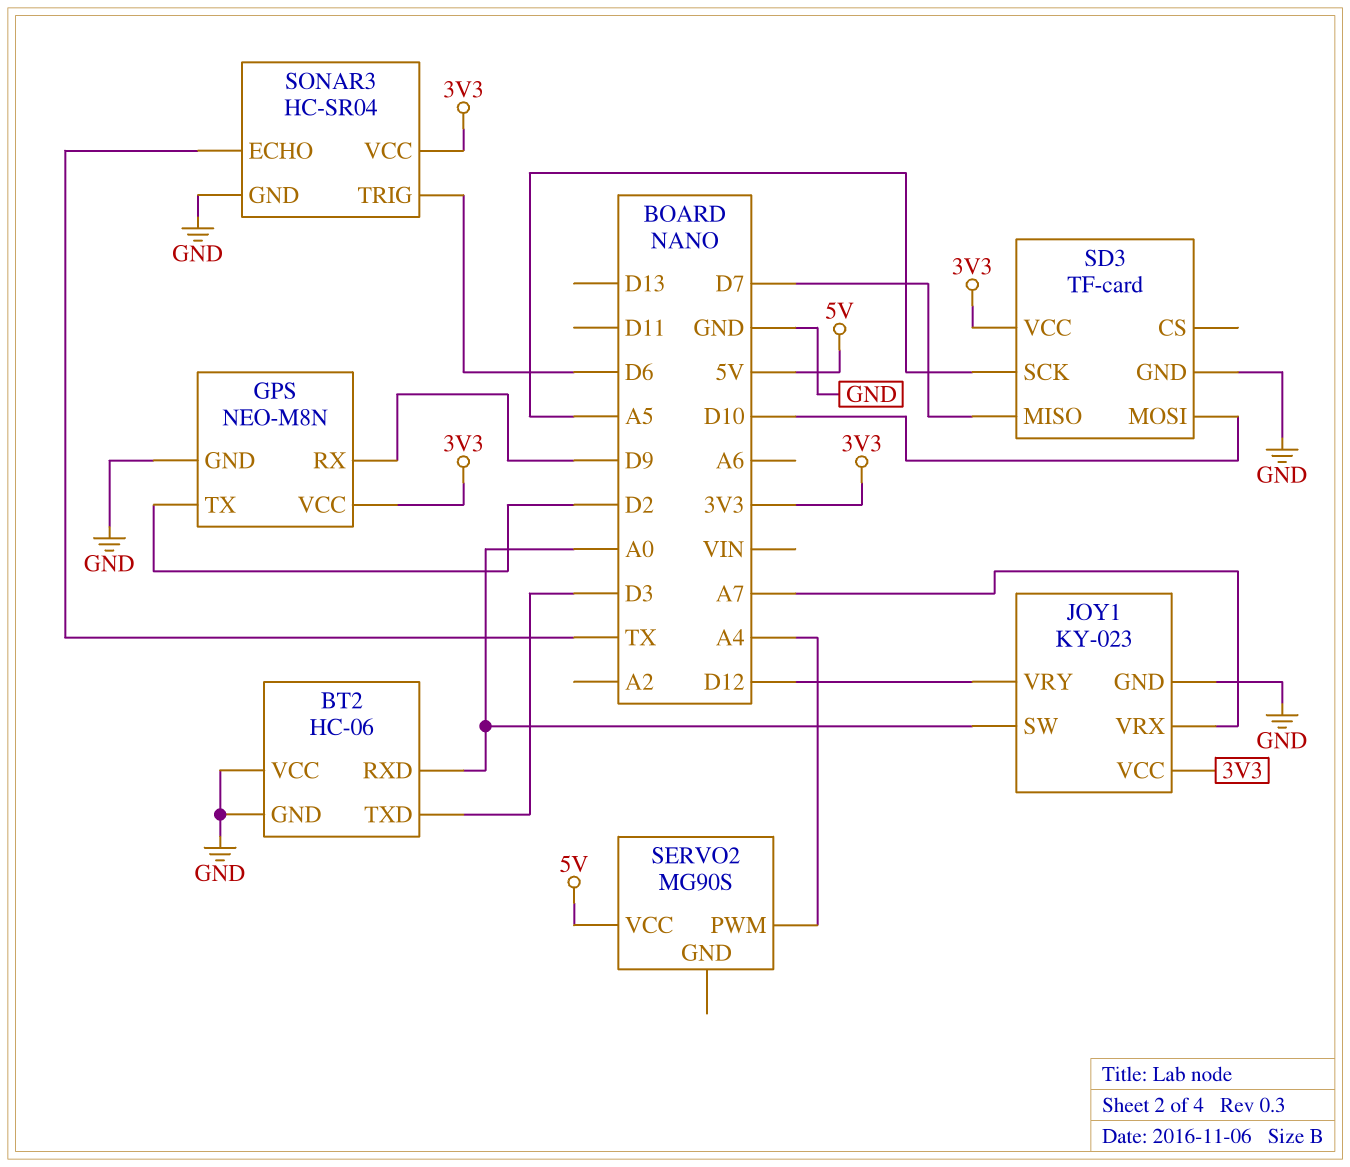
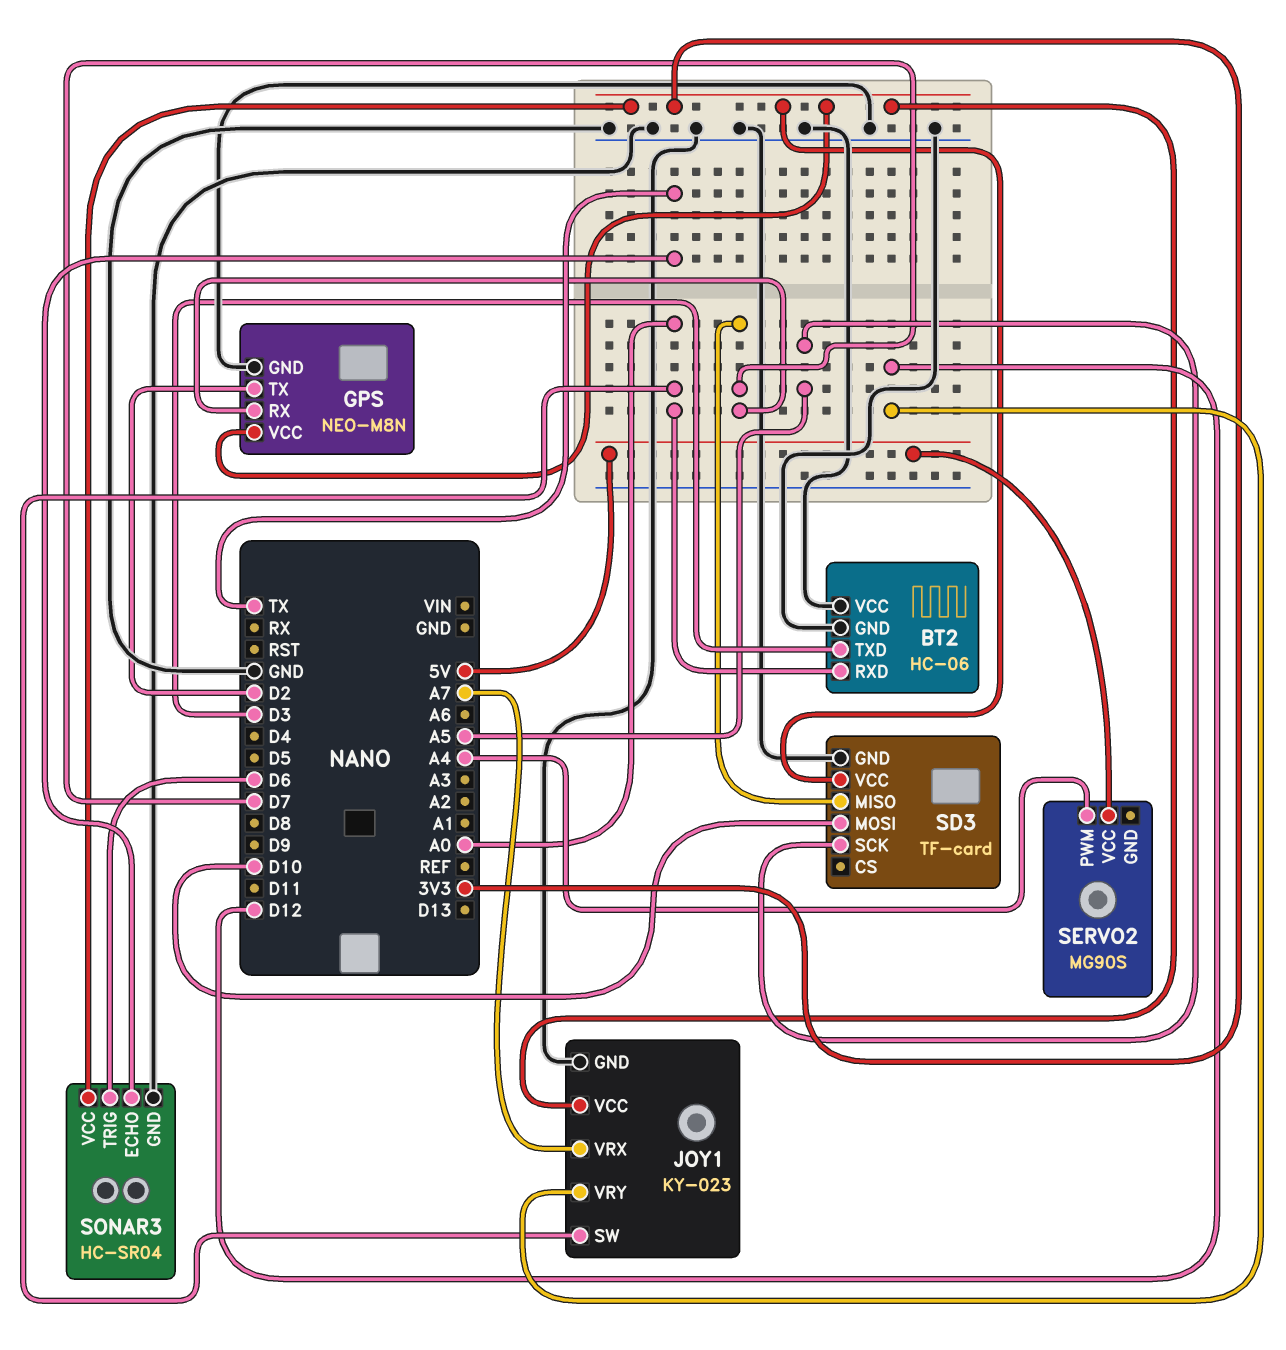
GPS pin RX: D9 -> D7

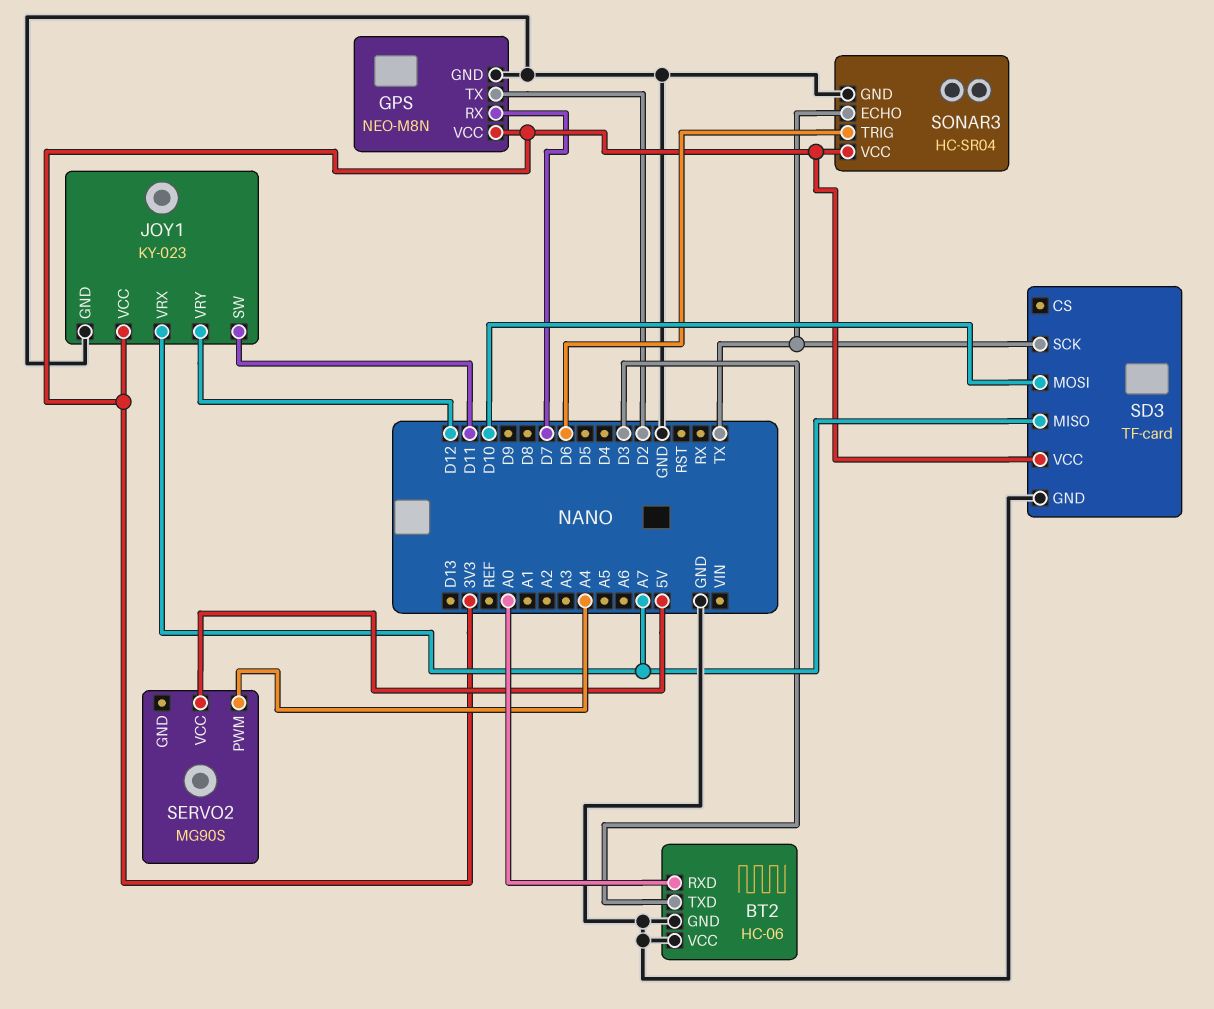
JOY1 pin SW: A0 -> D11
SD3 pin MISO: D7 -> A7
SD3 pin SCK: A5 -> TX

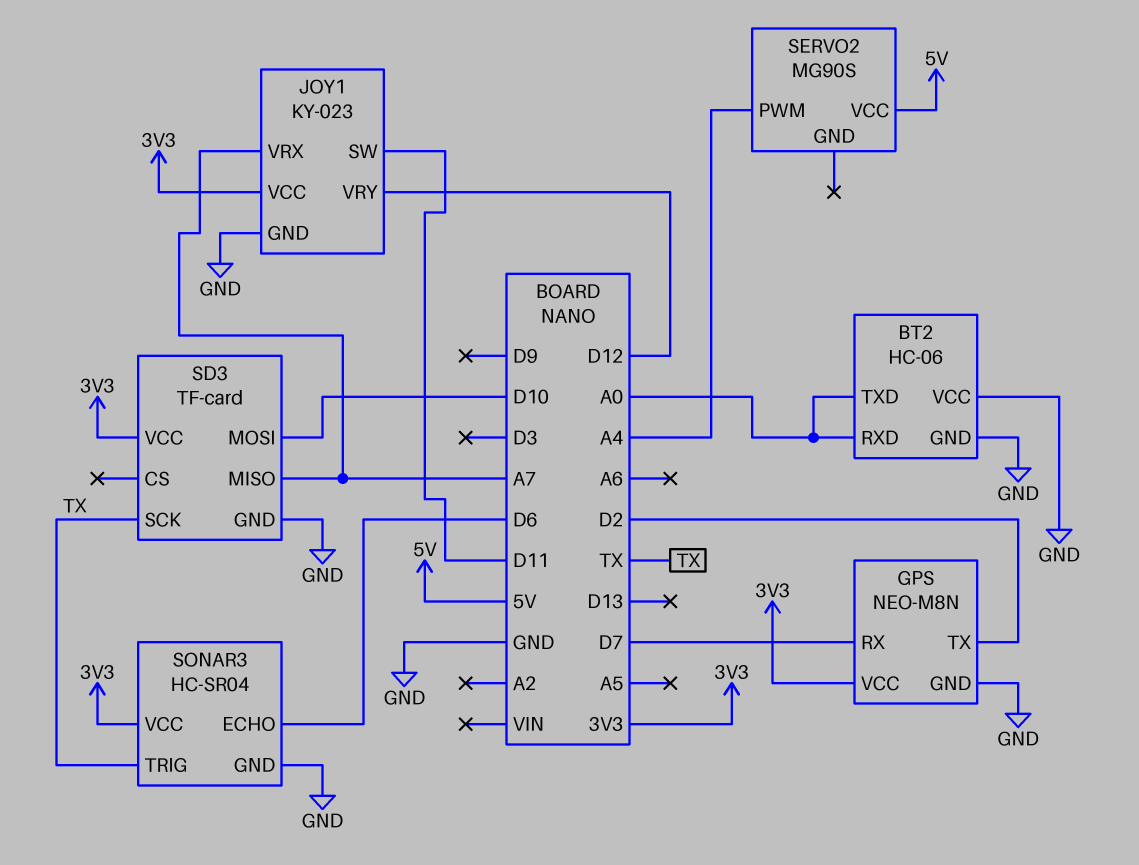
BT2 pin TXD: D3 -> A0
SONAR3 pin ECHO: TX -> D6
SONAR3 pin TRIG: D6 -> TX

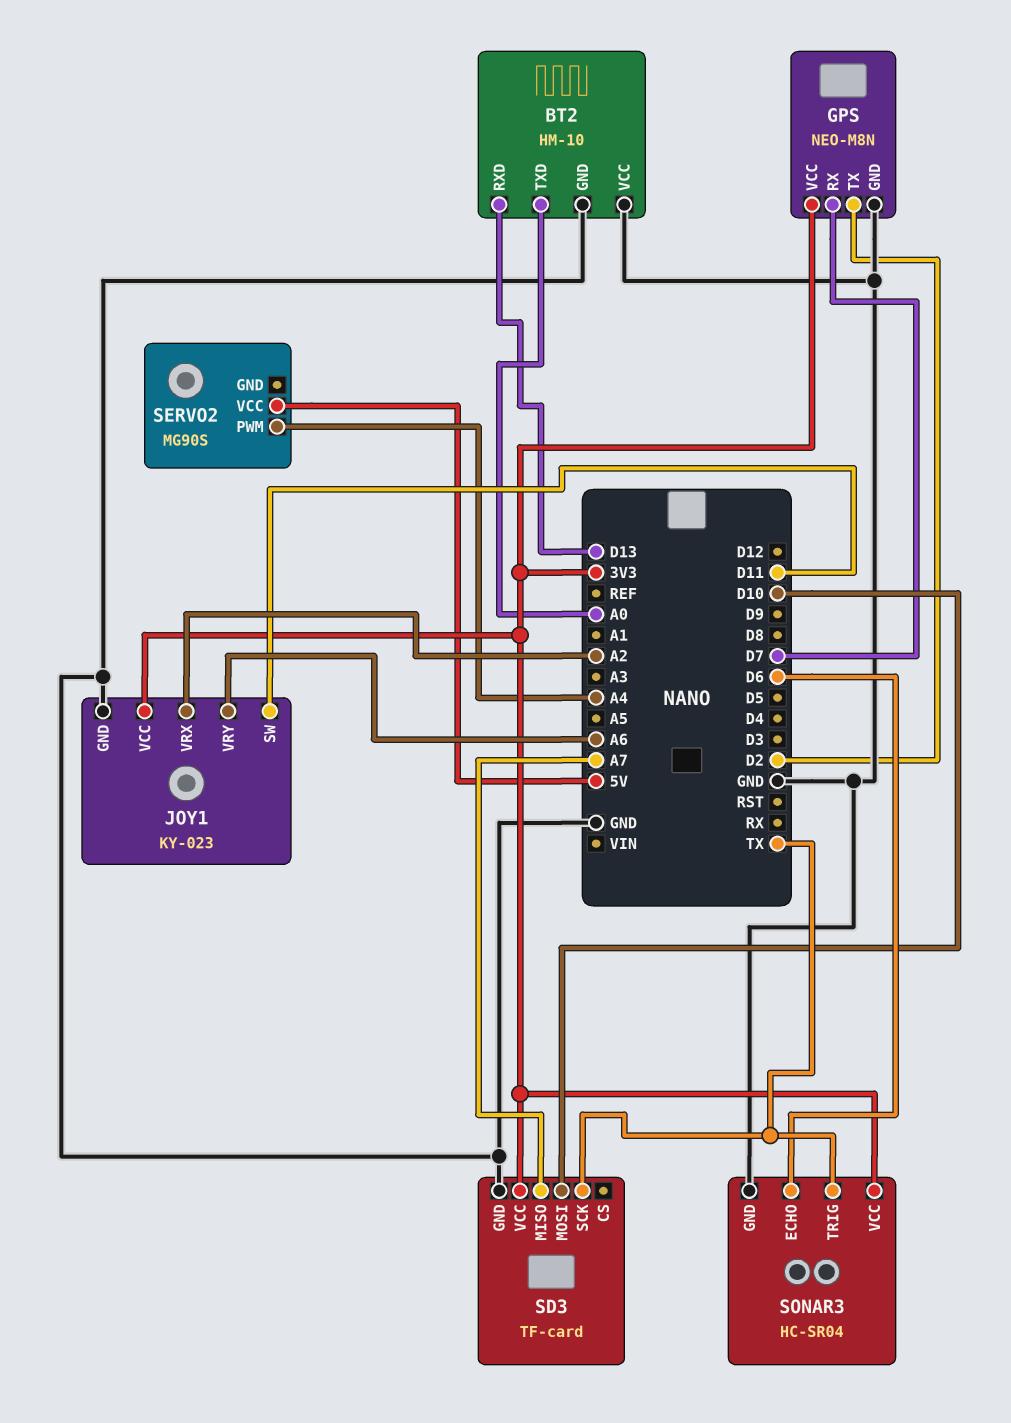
BT2: HC-06 -> HM-10
BT2 pin RXD: A0 -> D13
JOY1 pin VRX: A7 -> A2
JOY1 pin VRY: D12 -> A6

